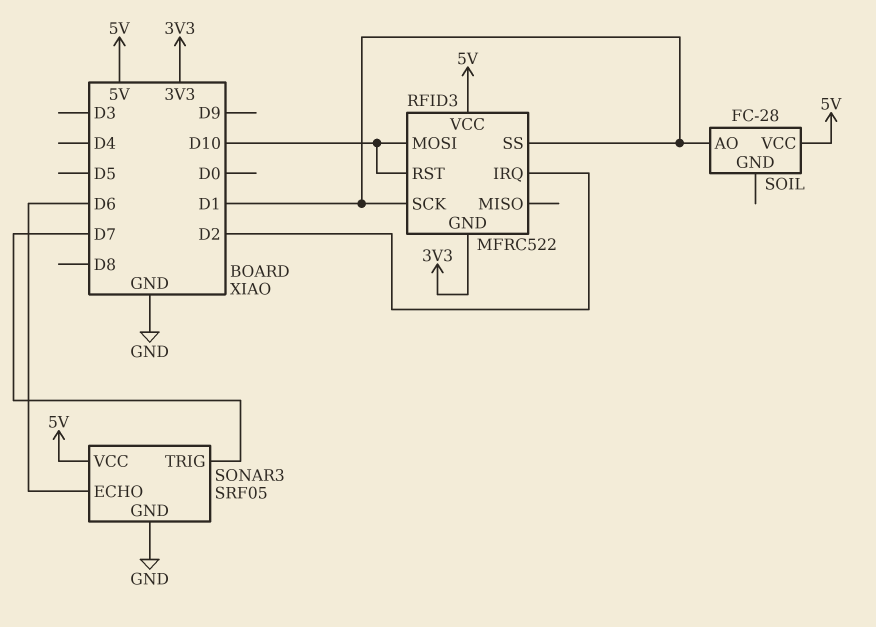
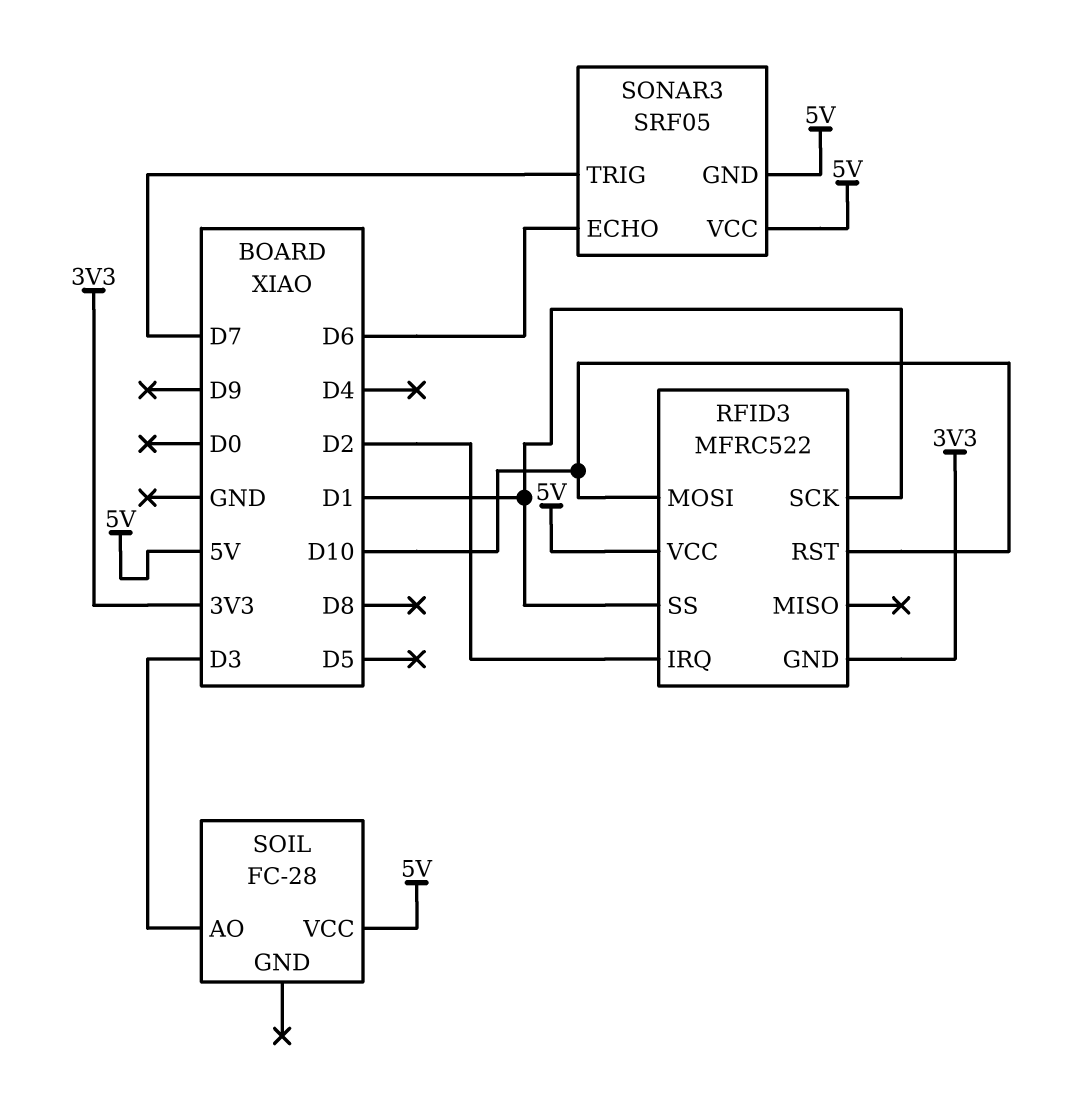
SOIL pin AO: D1 -> D3
SONAR3 pin GND: GND -> 5V

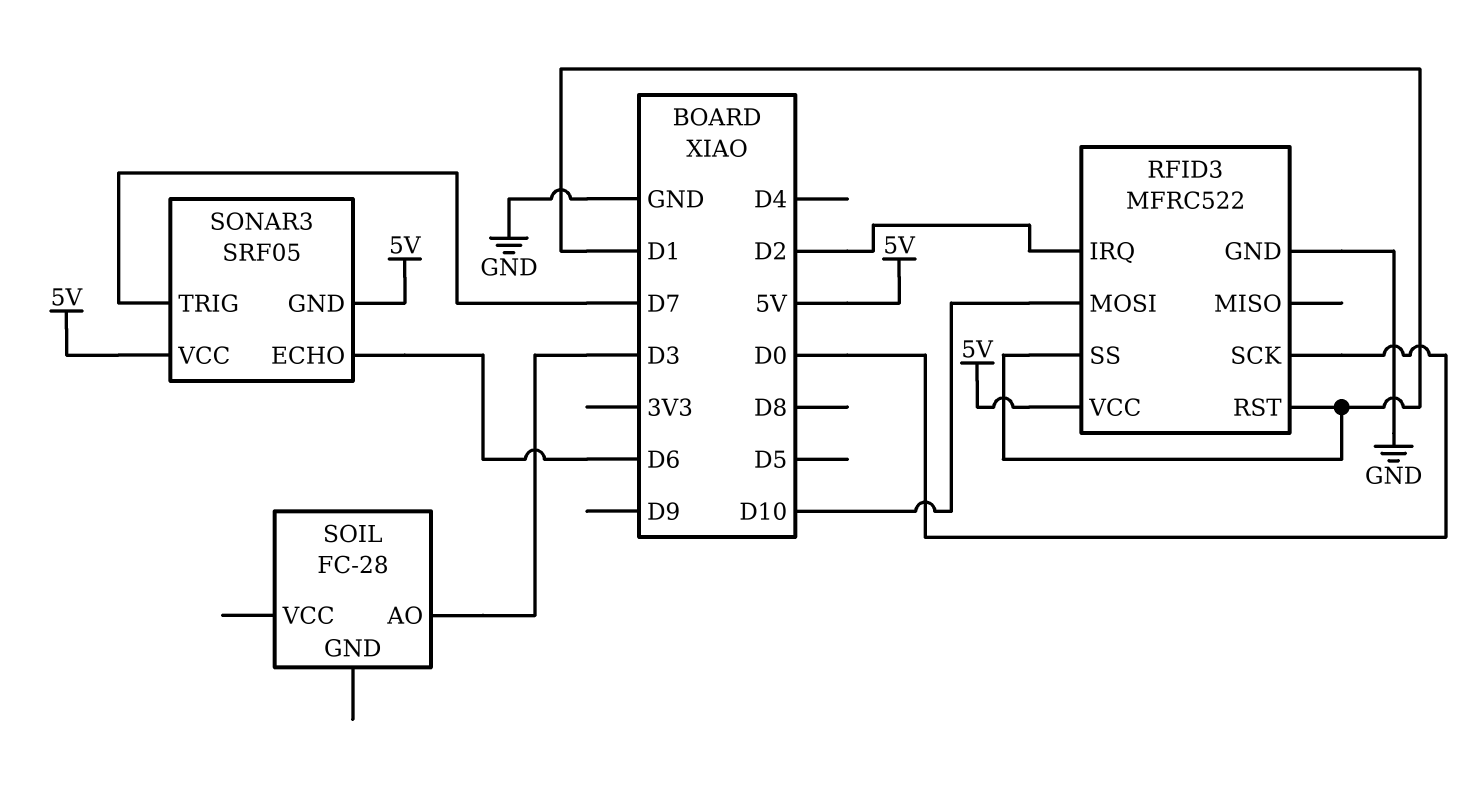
RFID3 pin GND: 3V3 -> GND
RFID3 pin RST: D10 -> D1
RFID3 pin SCK: D1 -> D0
SOIL pin VCC: 5V -> none

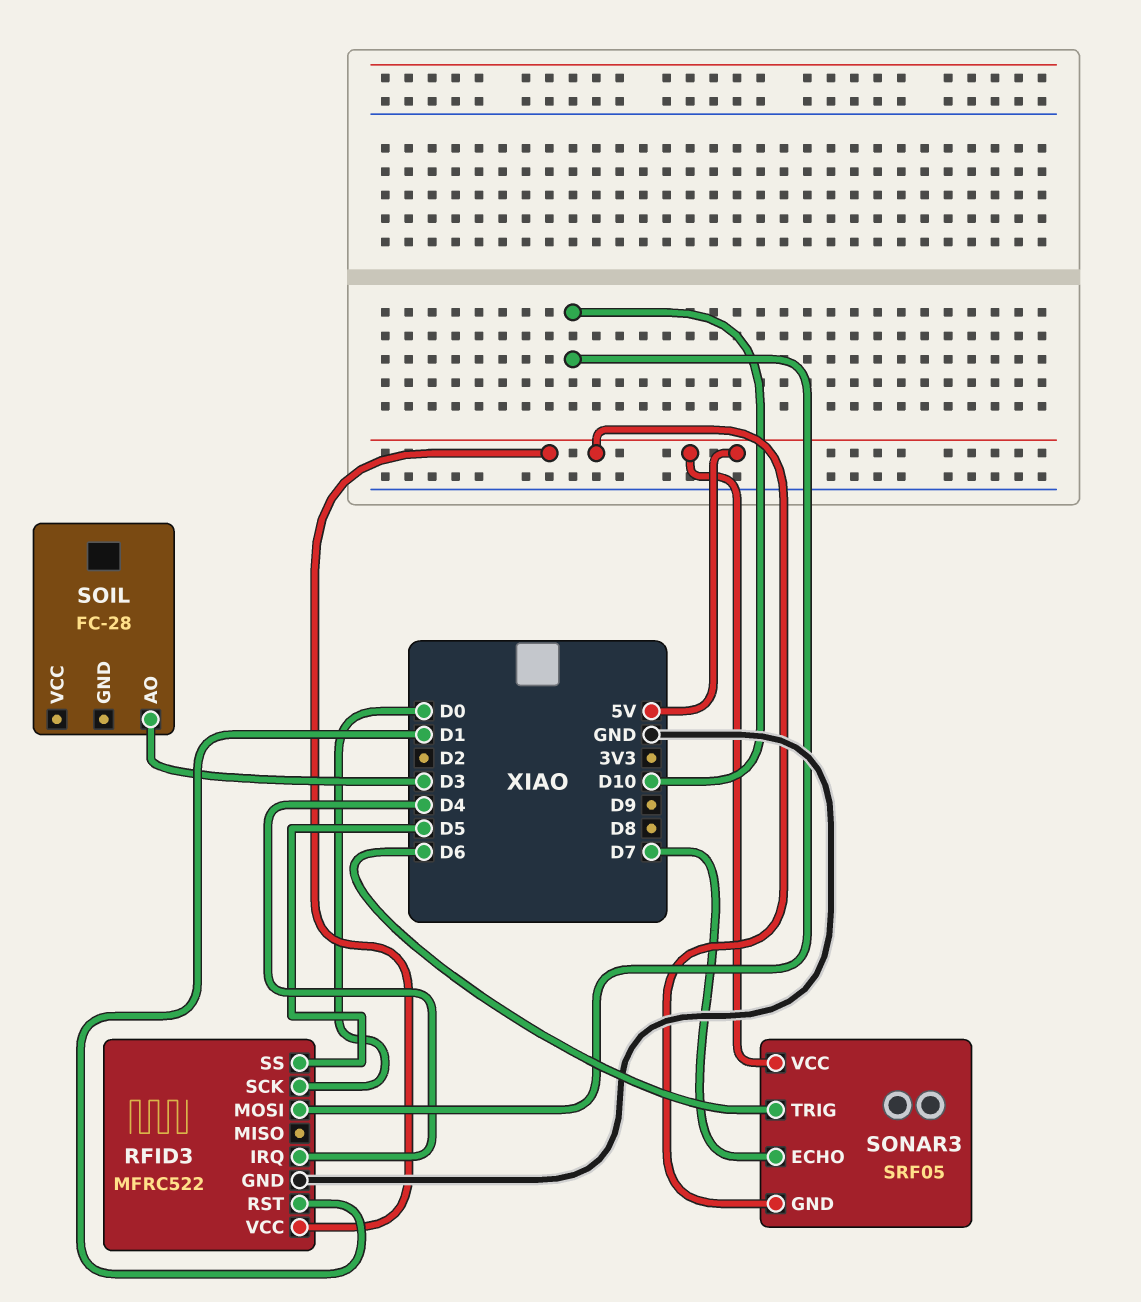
RFID3 pin IRQ: D2 -> D4
RFID3 pin SS: D1 -> D5
SONAR3 pin ECHO: D6 -> D7
SONAR3 pin TRIG: D7 -> D6

